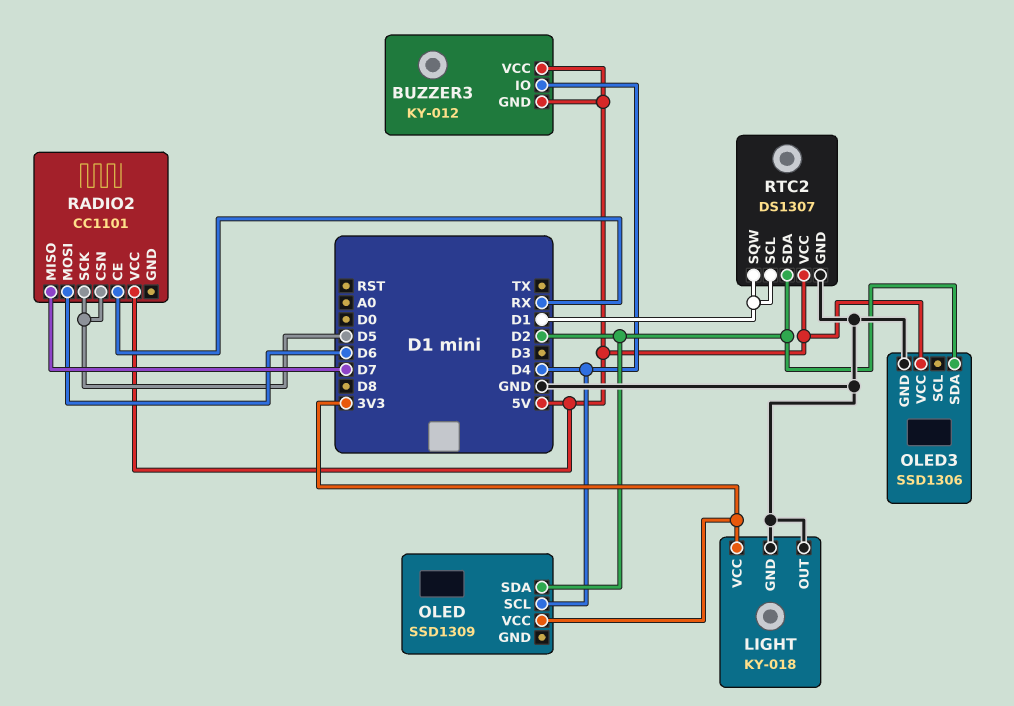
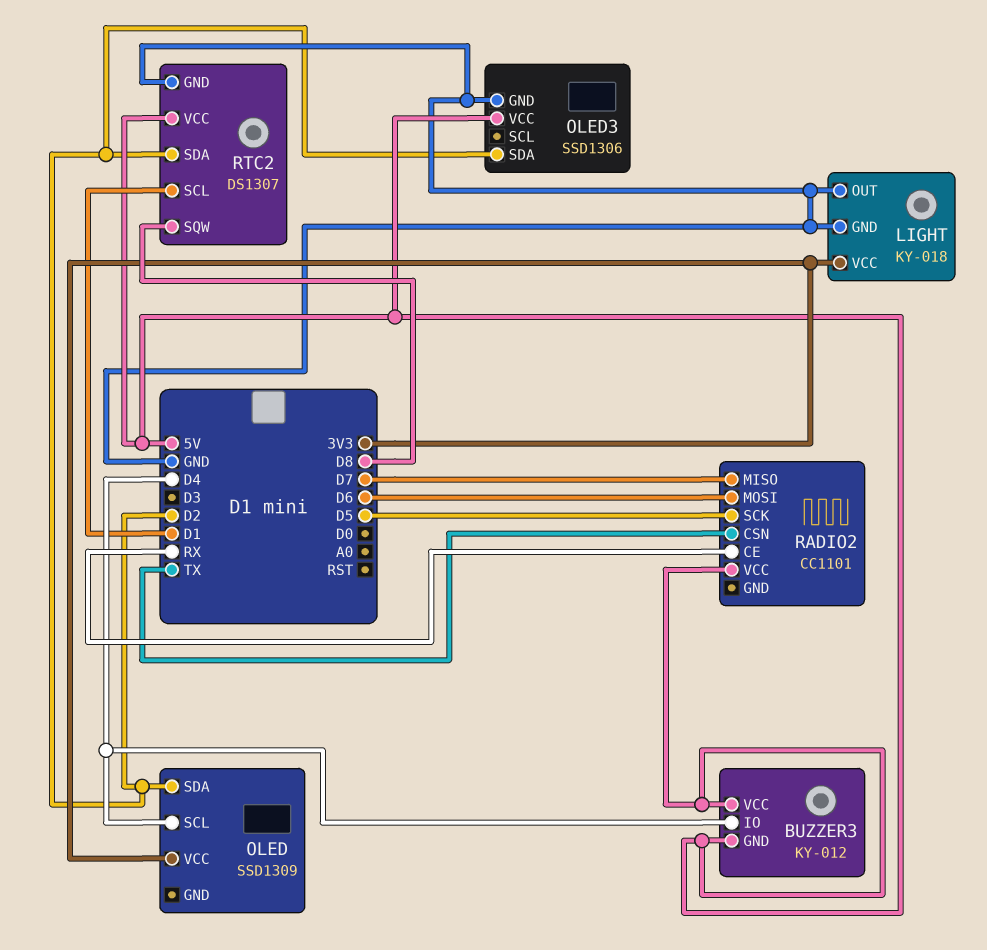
RADIO2 pin CSN: D5 -> TX
RTC2 pin SQW: D1 -> D8

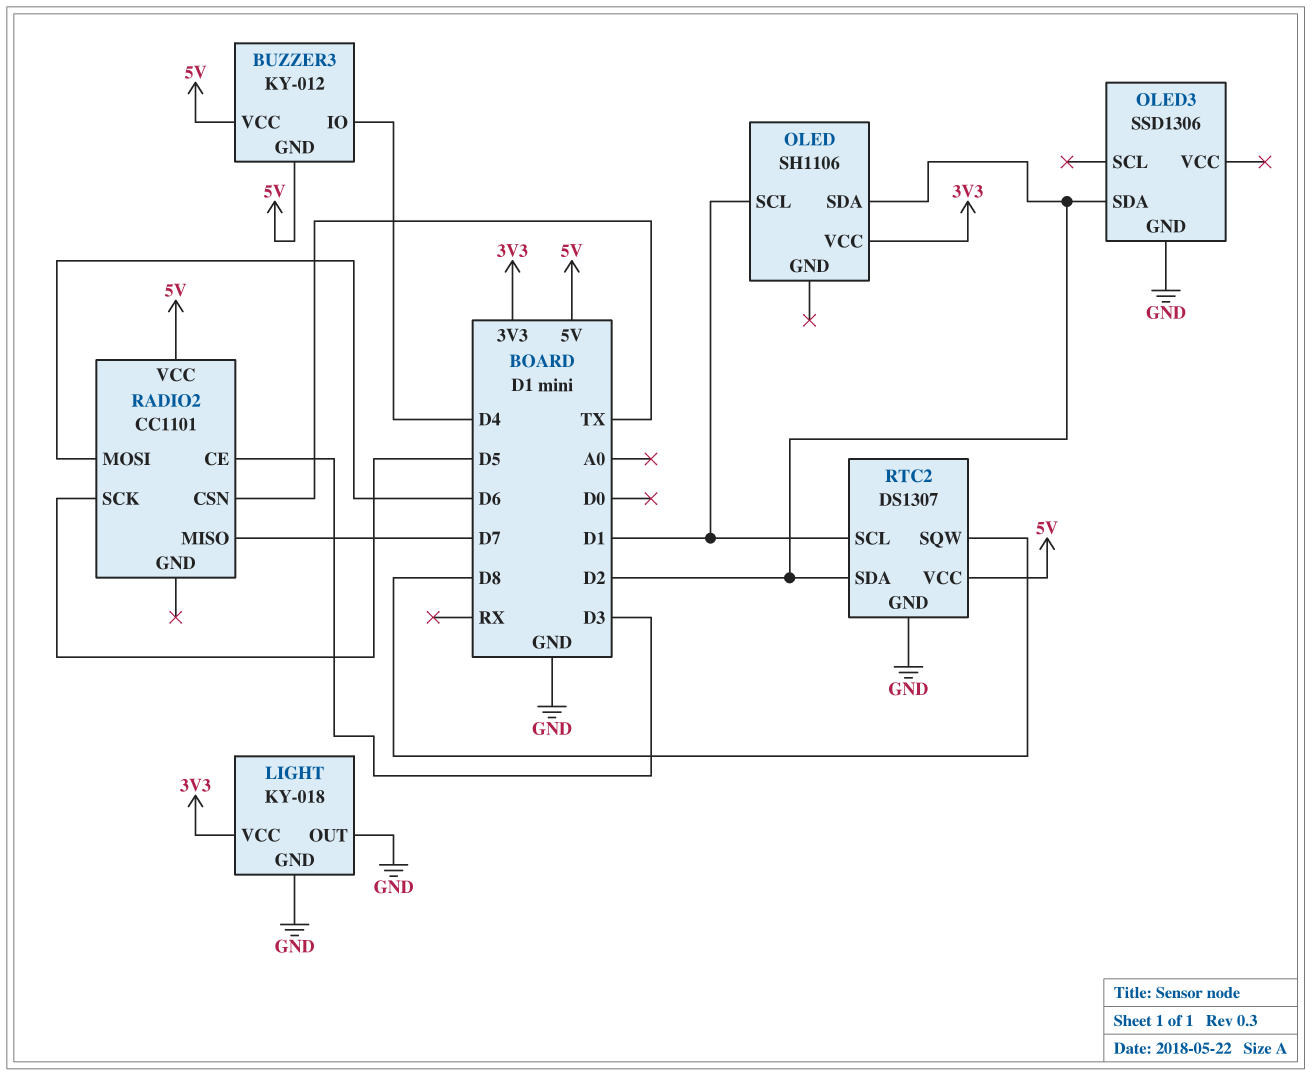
OLED: SSD1309 -> SH1106
OLED pin SCL: D4 -> D1
OLED3 pin VCC: 5V -> none
RADIO2 pin CE: RX -> D3

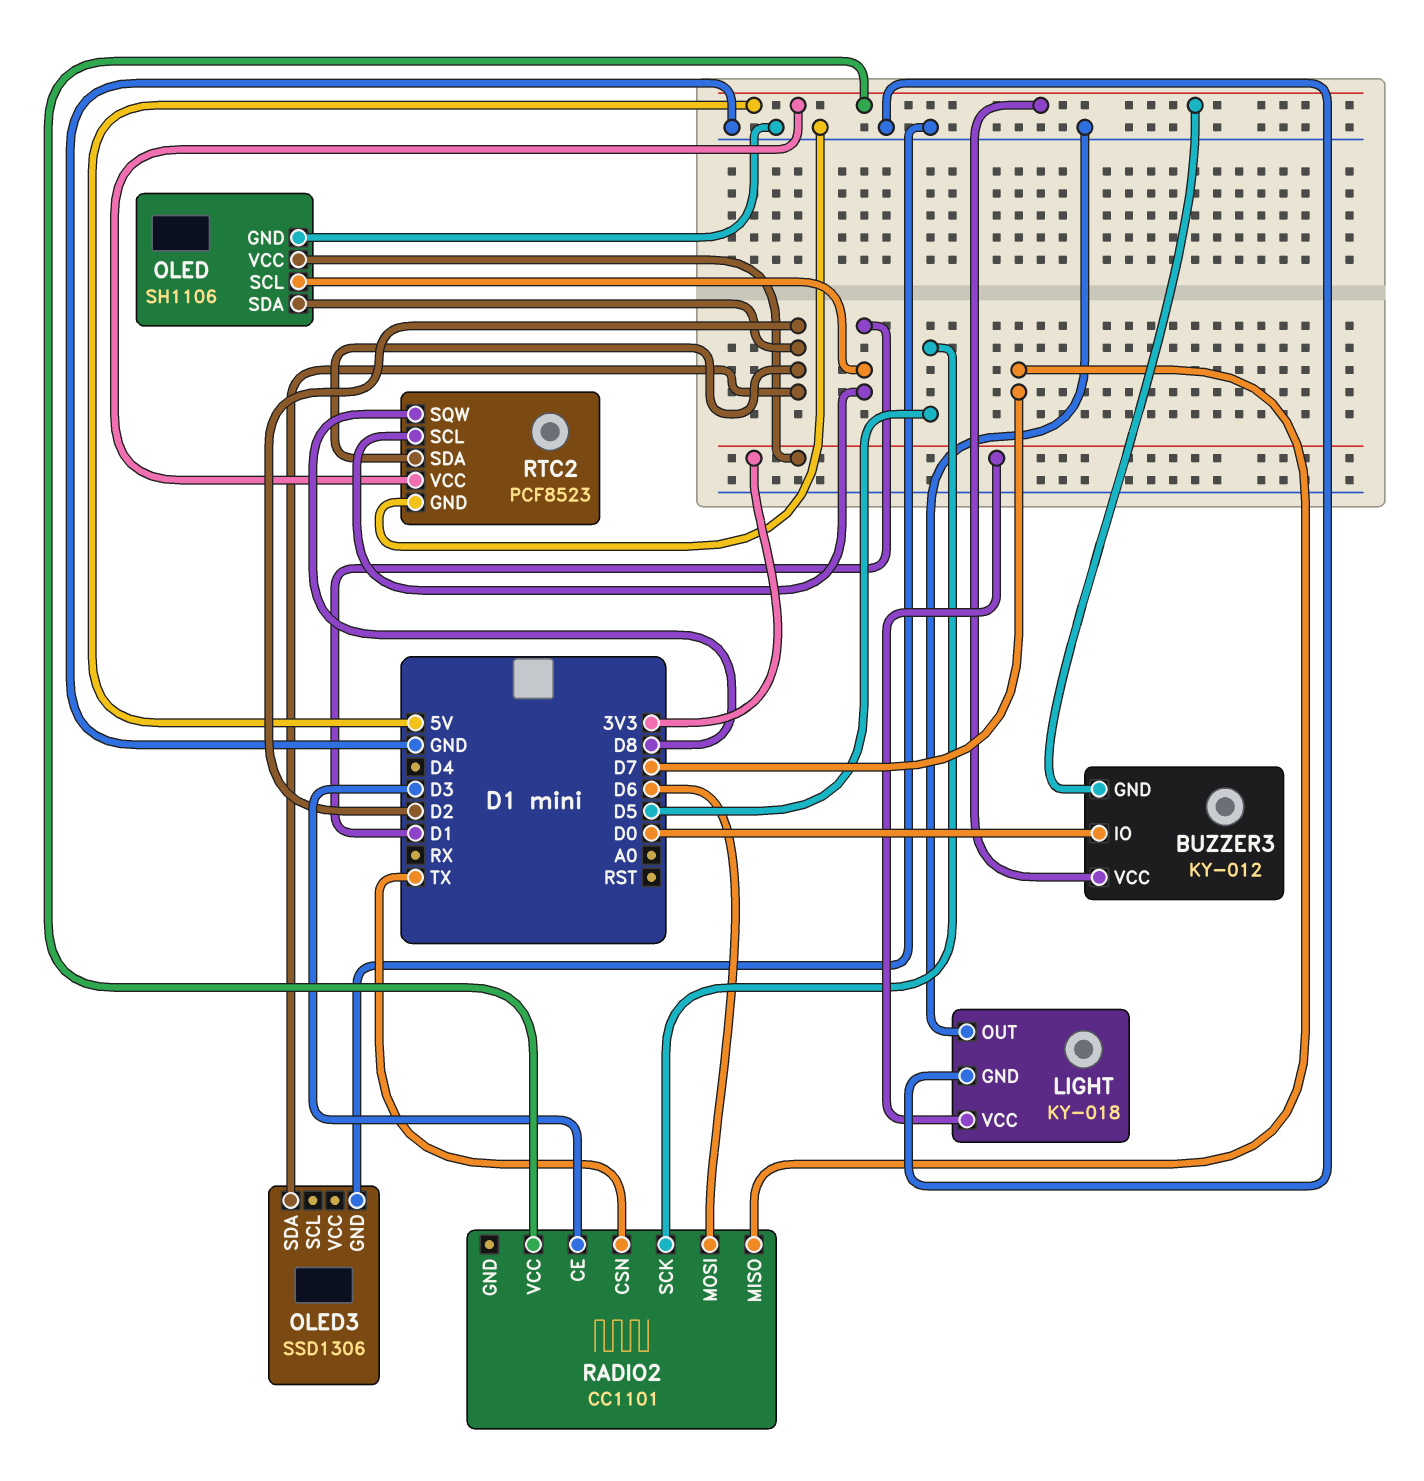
BUZZER3 pin IO: D4 -> D0
OLED pin GND: none -> GND
RTC2: DS1307 -> PCF8523

